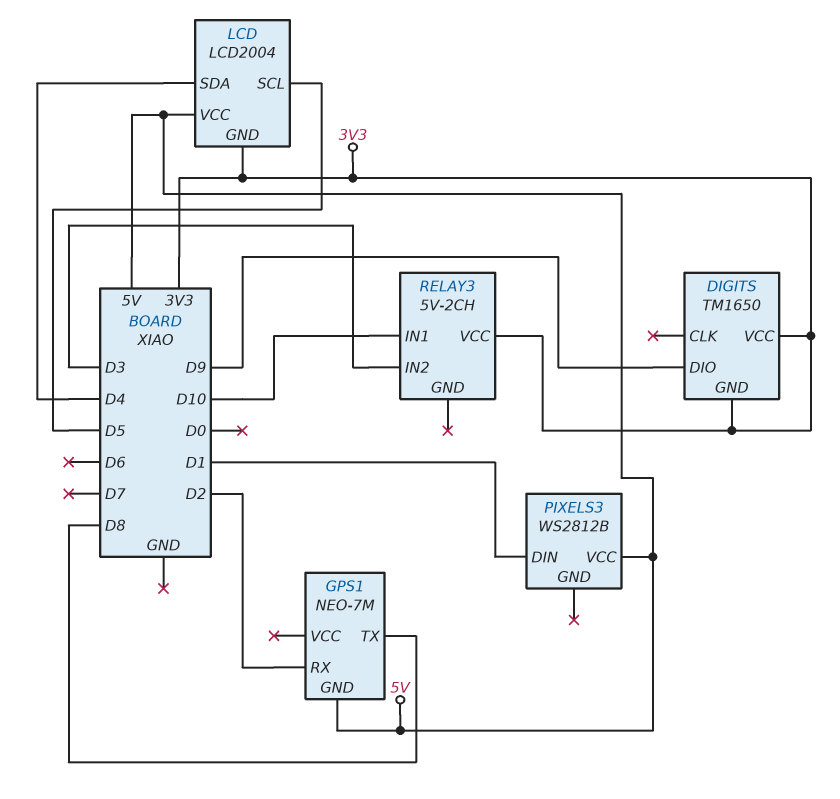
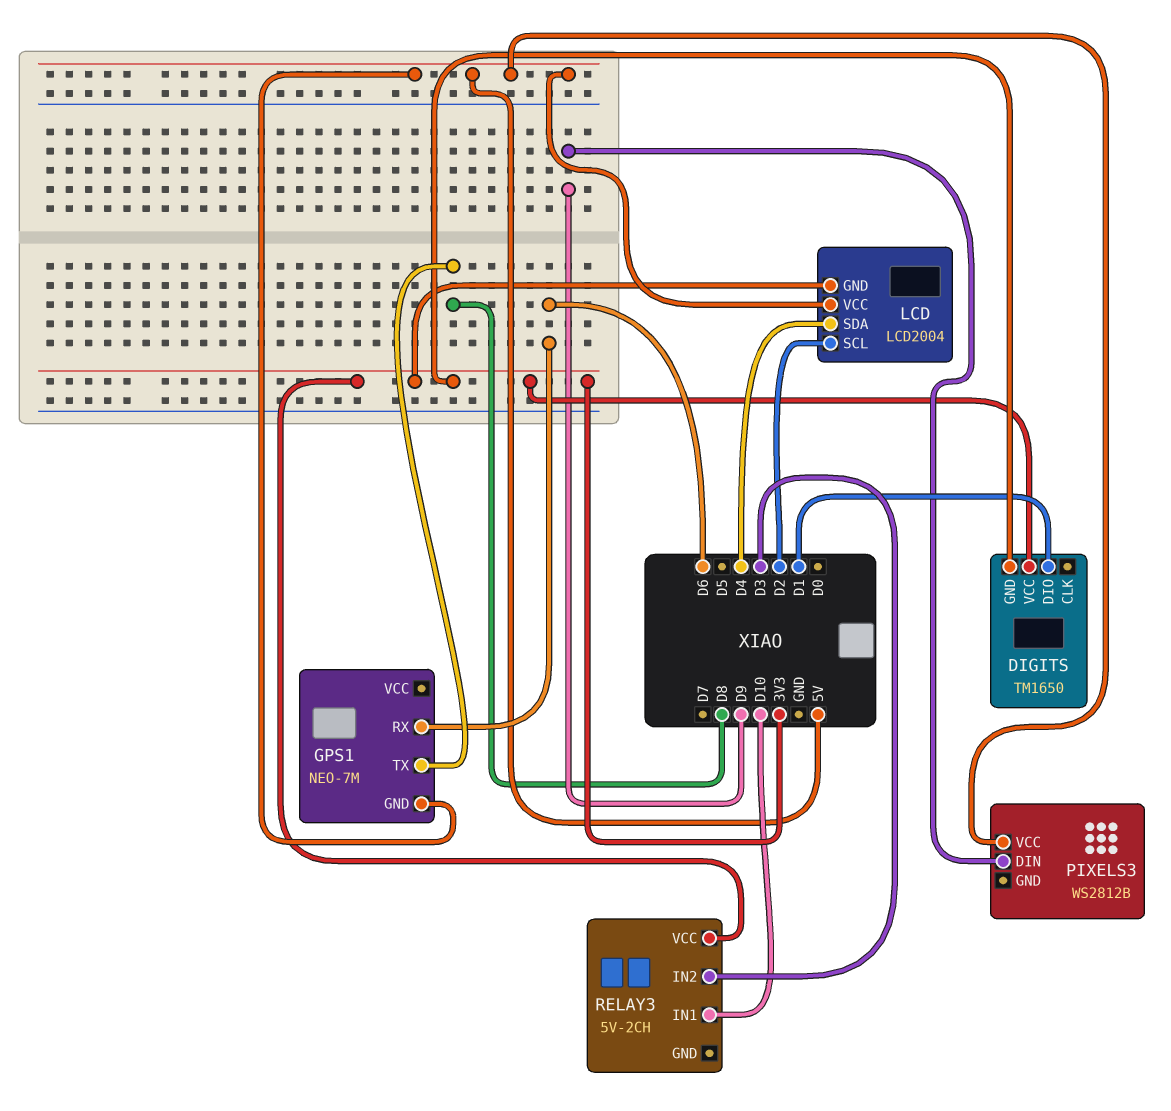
DIGITS pin DIO: D9 -> D1
GPS1 pin RX: D2 -> D6
LCD pin SCL: D5 -> D2
PIXELS3 pin DIN: D1 -> D9

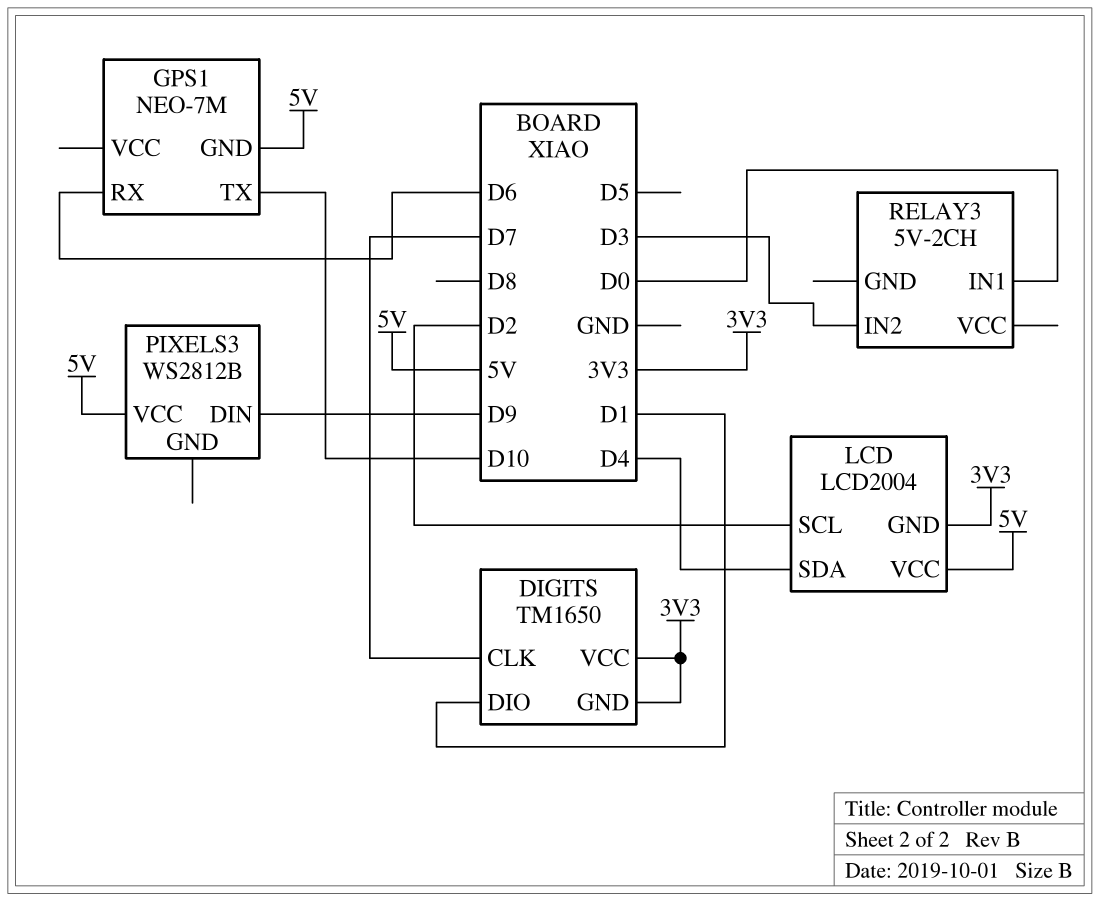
DIGITS pin CLK: none -> D7
GPS1 pin TX: D8 -> D10
RELAY3 pin IN1: D10 -> D0
RELAY3 pin VCC: 3V3 -> none

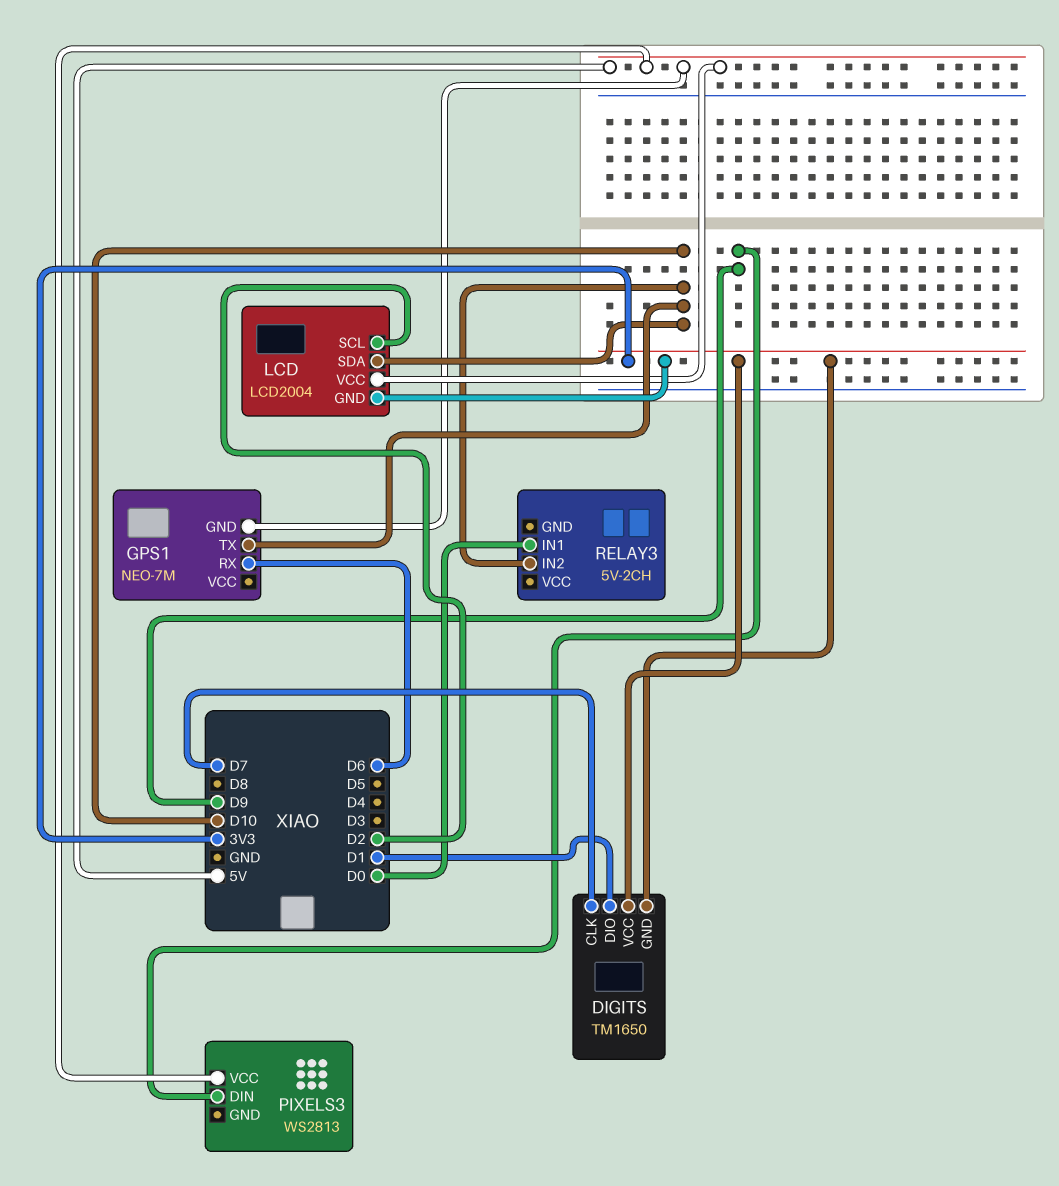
LCD pin SDA: D4 -> D10
PIXELS3: WS2812B -> WS2813
RELAY3 pin IN2: D3 -> D10

